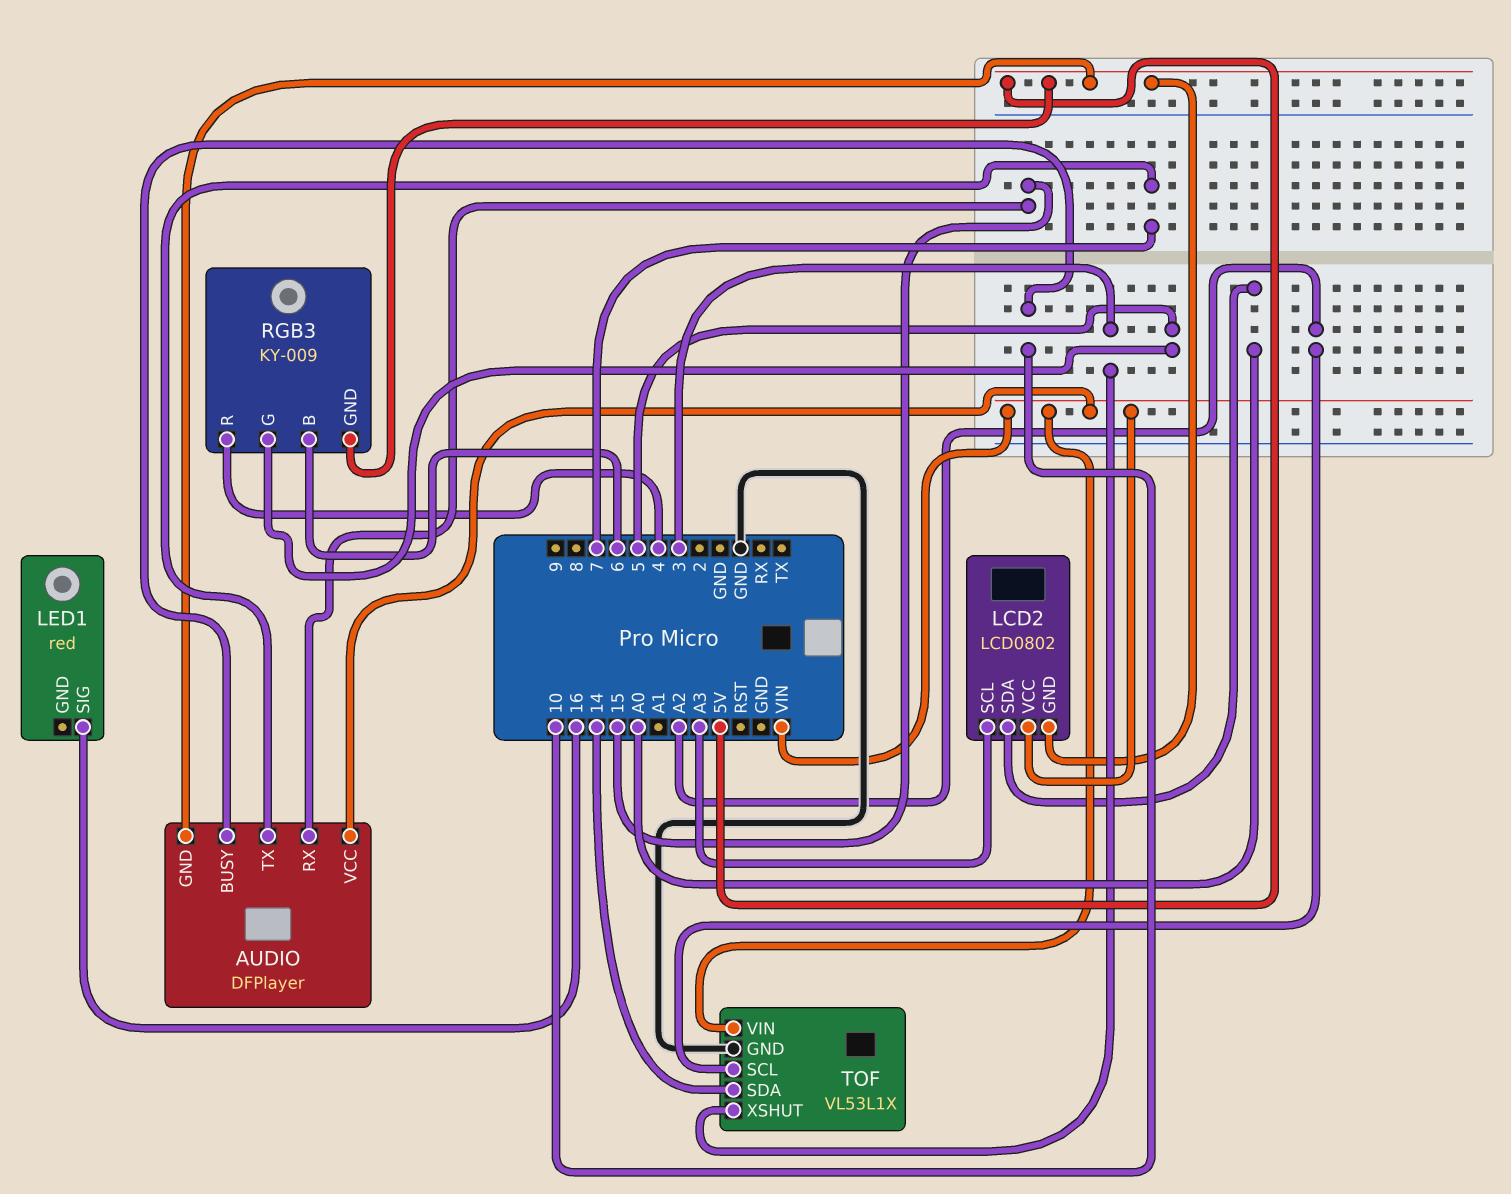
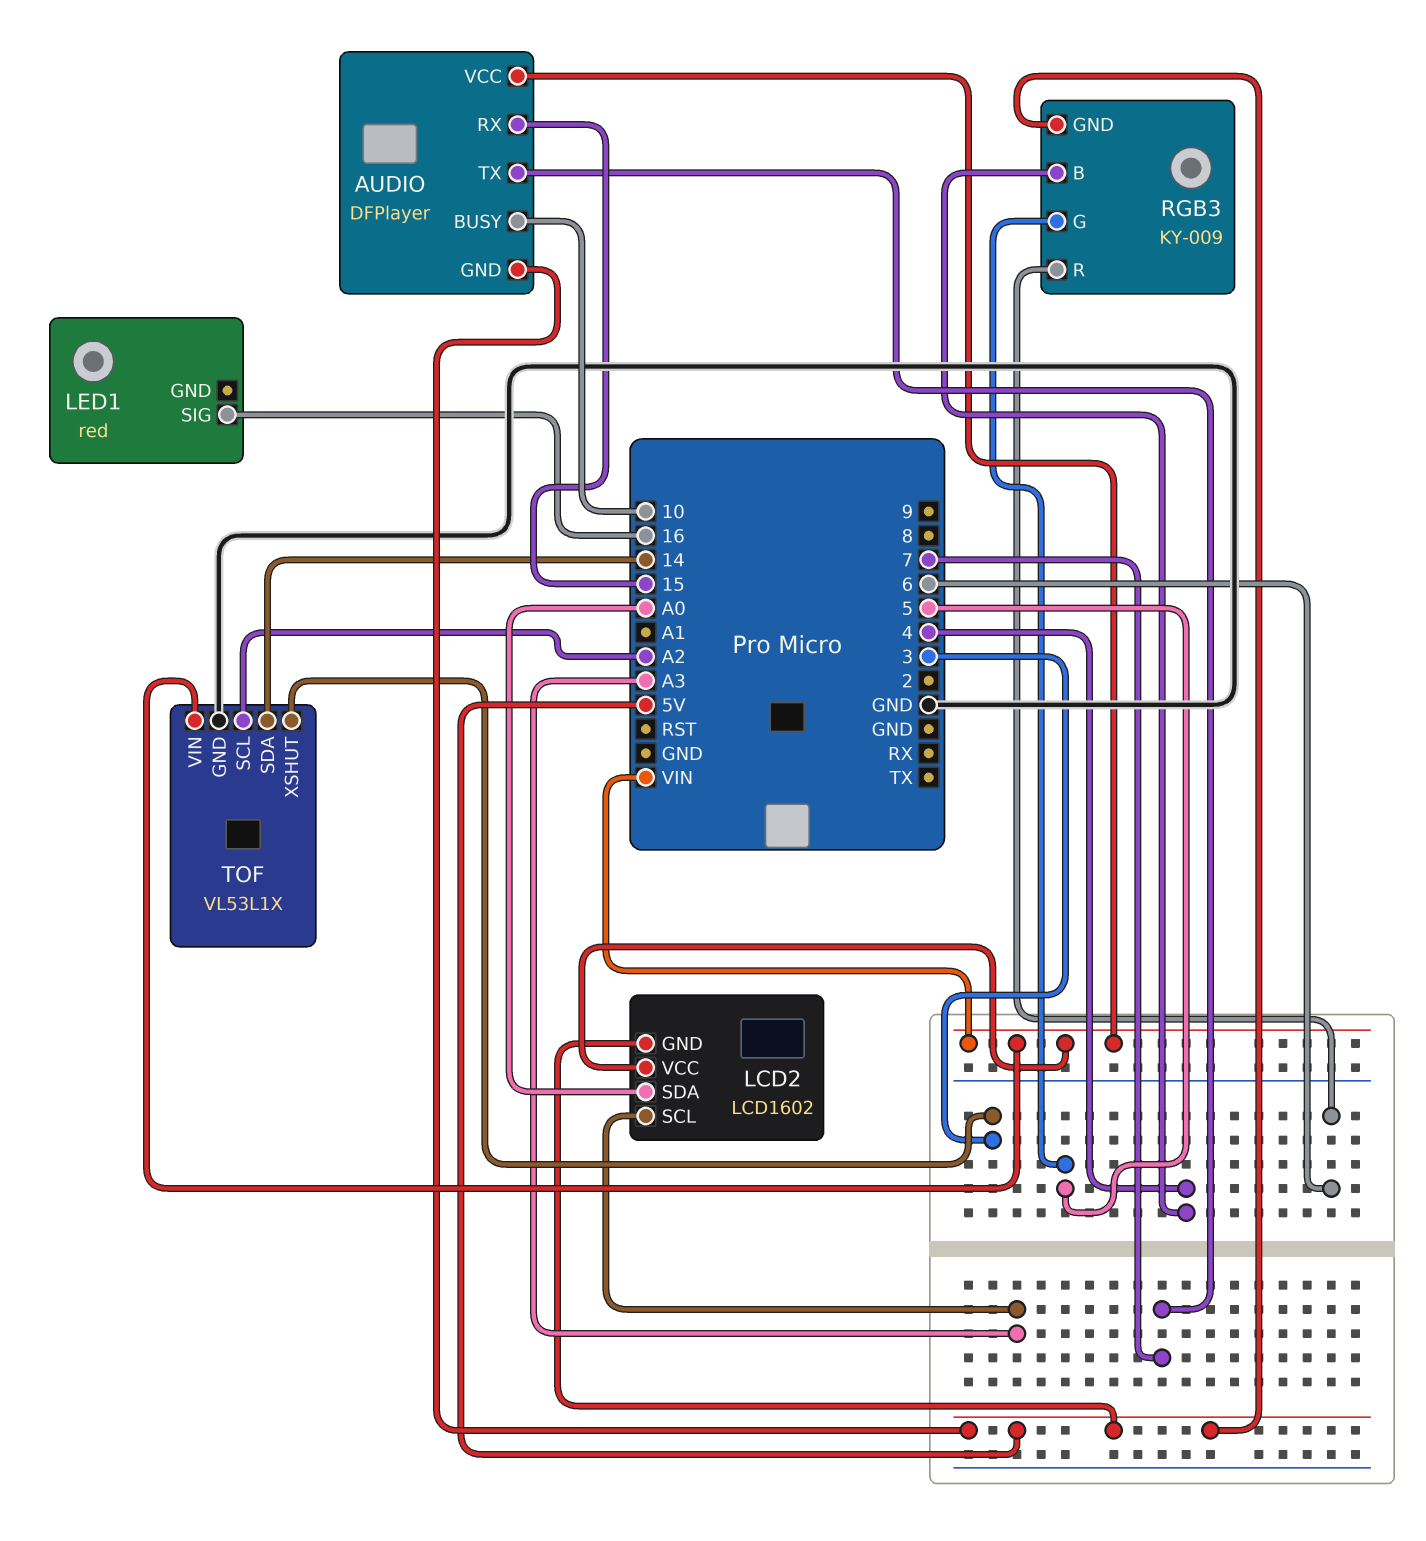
LCD2: LCD0802 -> LCD1602
RGB3 pin B: 6 -> 4
RGB3 pin R: 4 -> 6

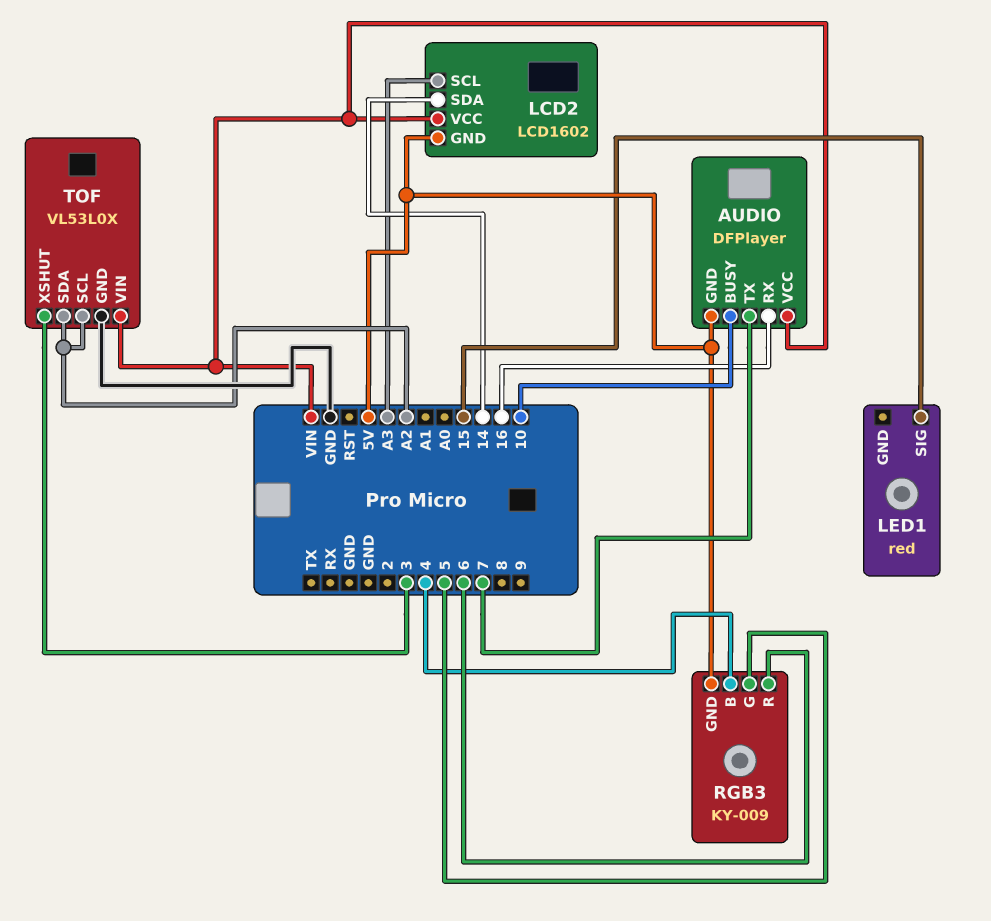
AUDIO pin RX: 15 -> 16
LCD2 pin SDA: A0 -> 14
LED1 pin SIG: 16 -> 15
TOF: VL53L1X -> VL53L0X
TOF pin SDA: 14 -> A2

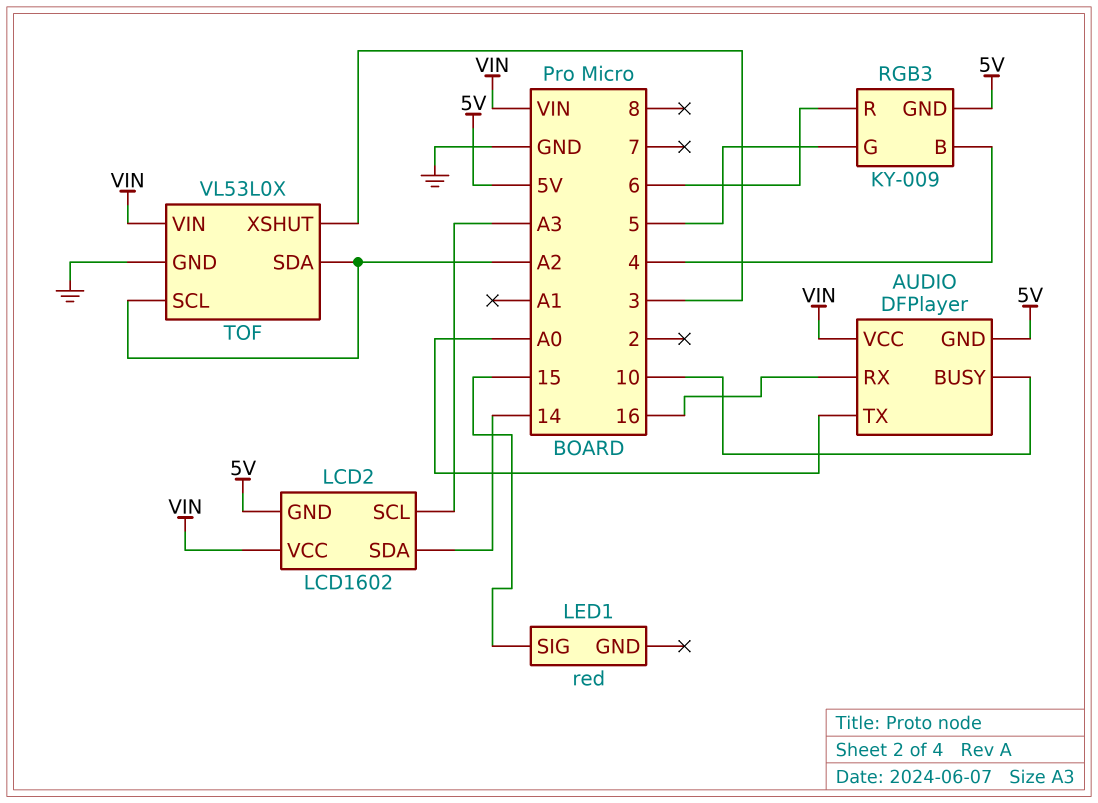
AUDIO pin TX: 7 -> A0

